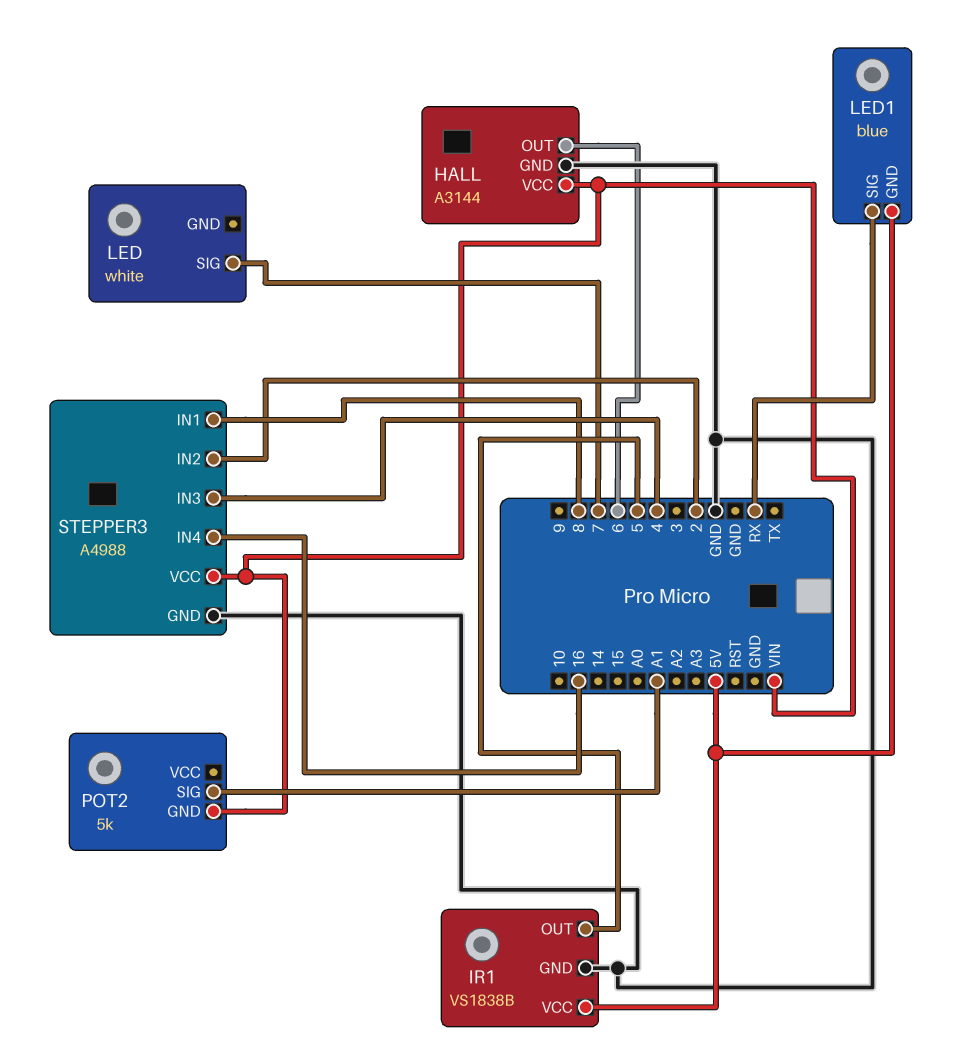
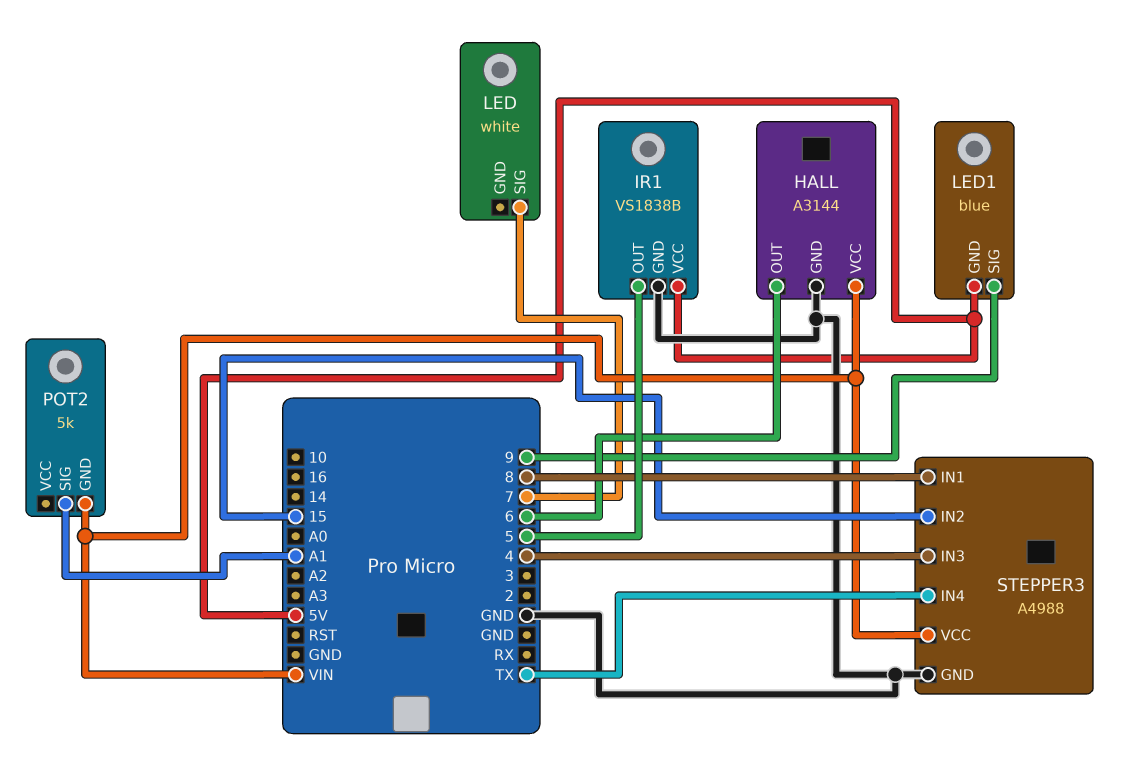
LED1 pin SIG: RX -> 9
STEPPER3 pin IN2: 2 -> 15
STEPPER3 pin IN4: 16 -> TX

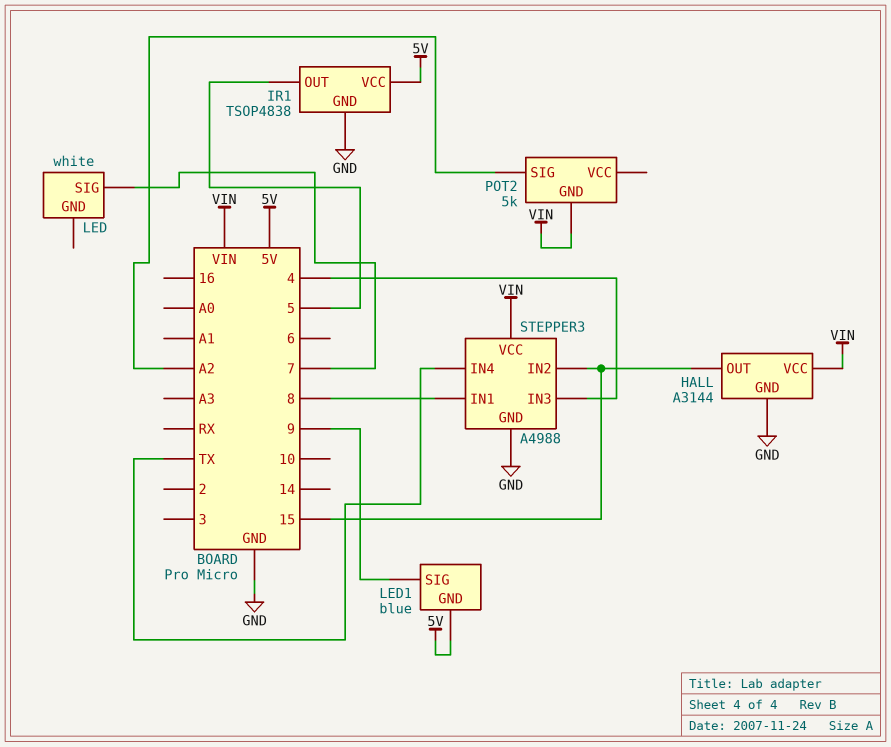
HALL pin OUT: 6 -> 15
IR1: VS1838B -> TSOP4838
POT2 pin SIG: A1 -> A2

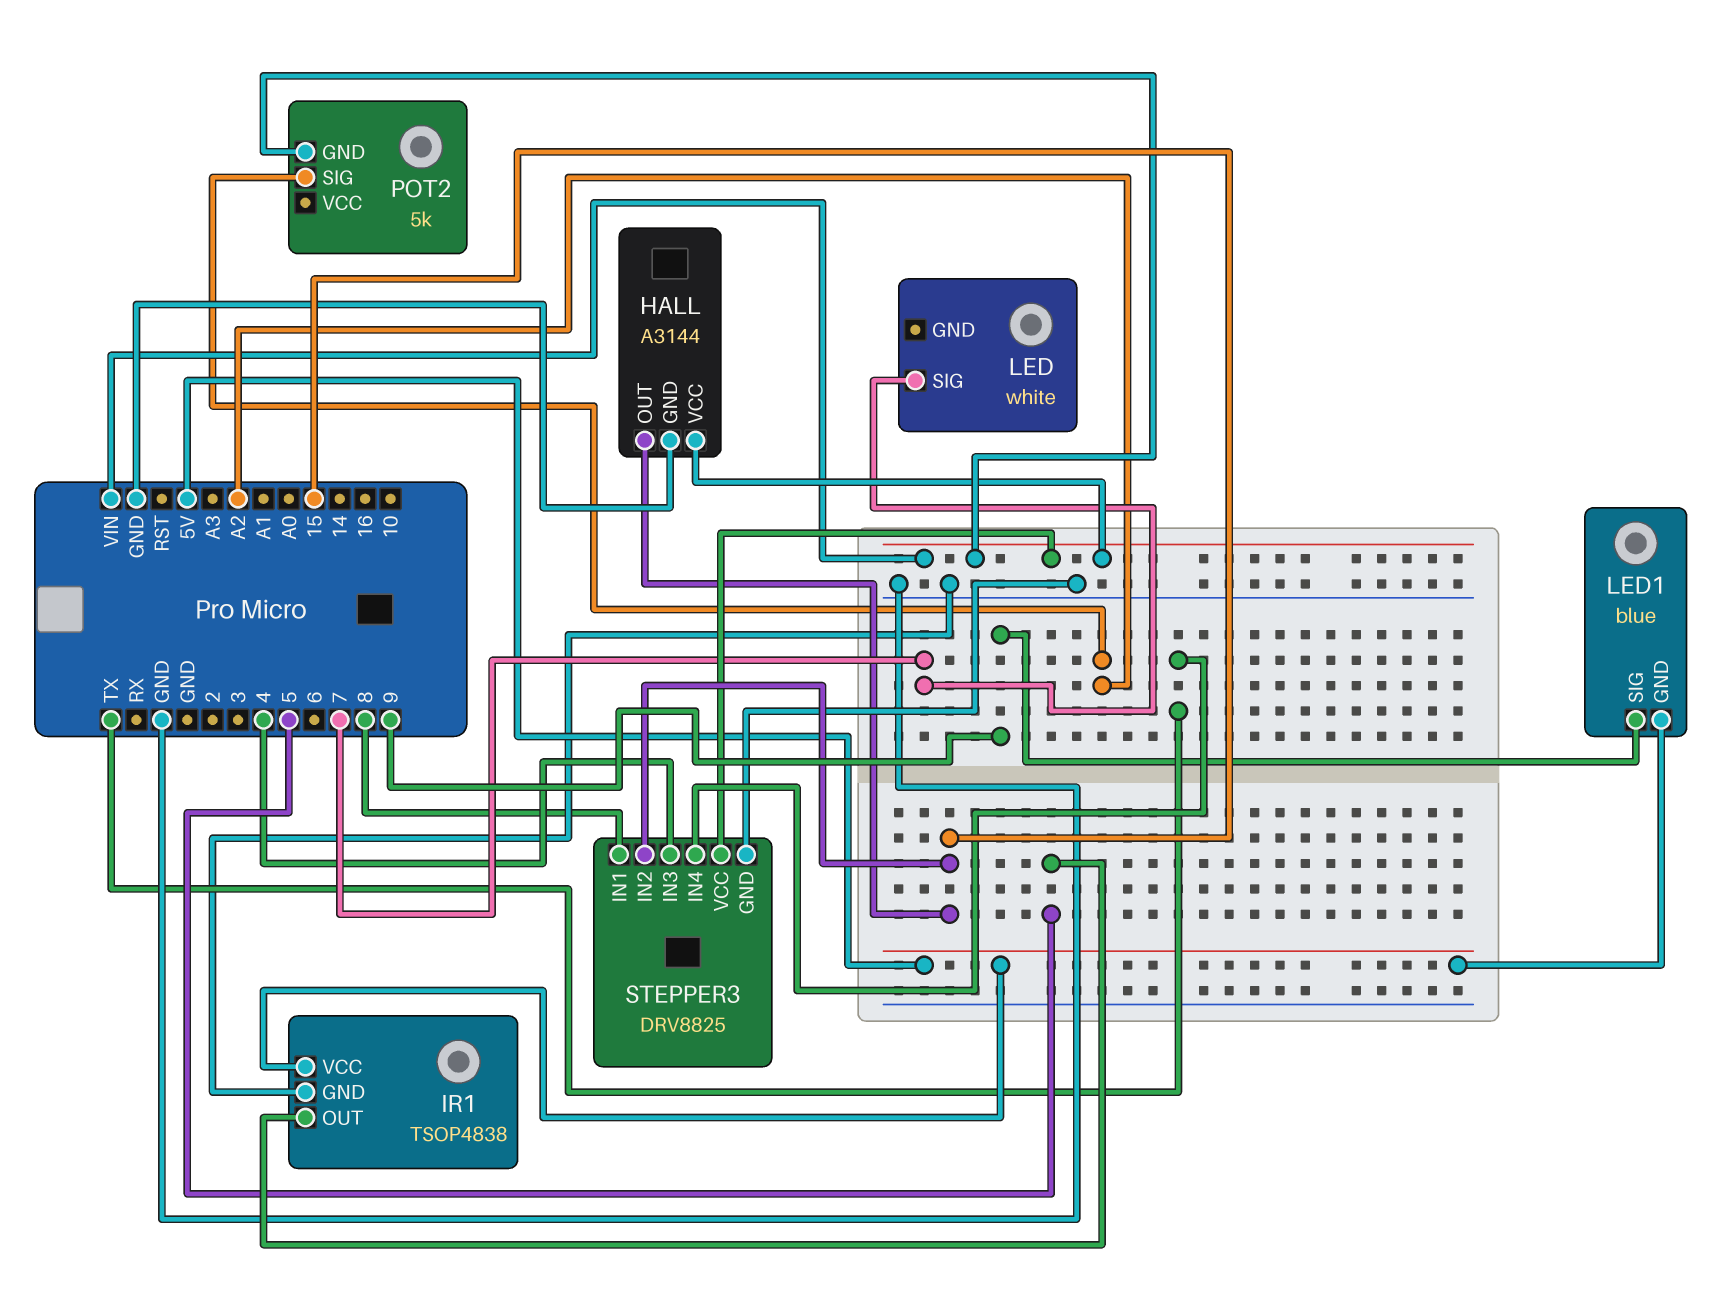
STEPPER3: A4988 -> DRV8825

